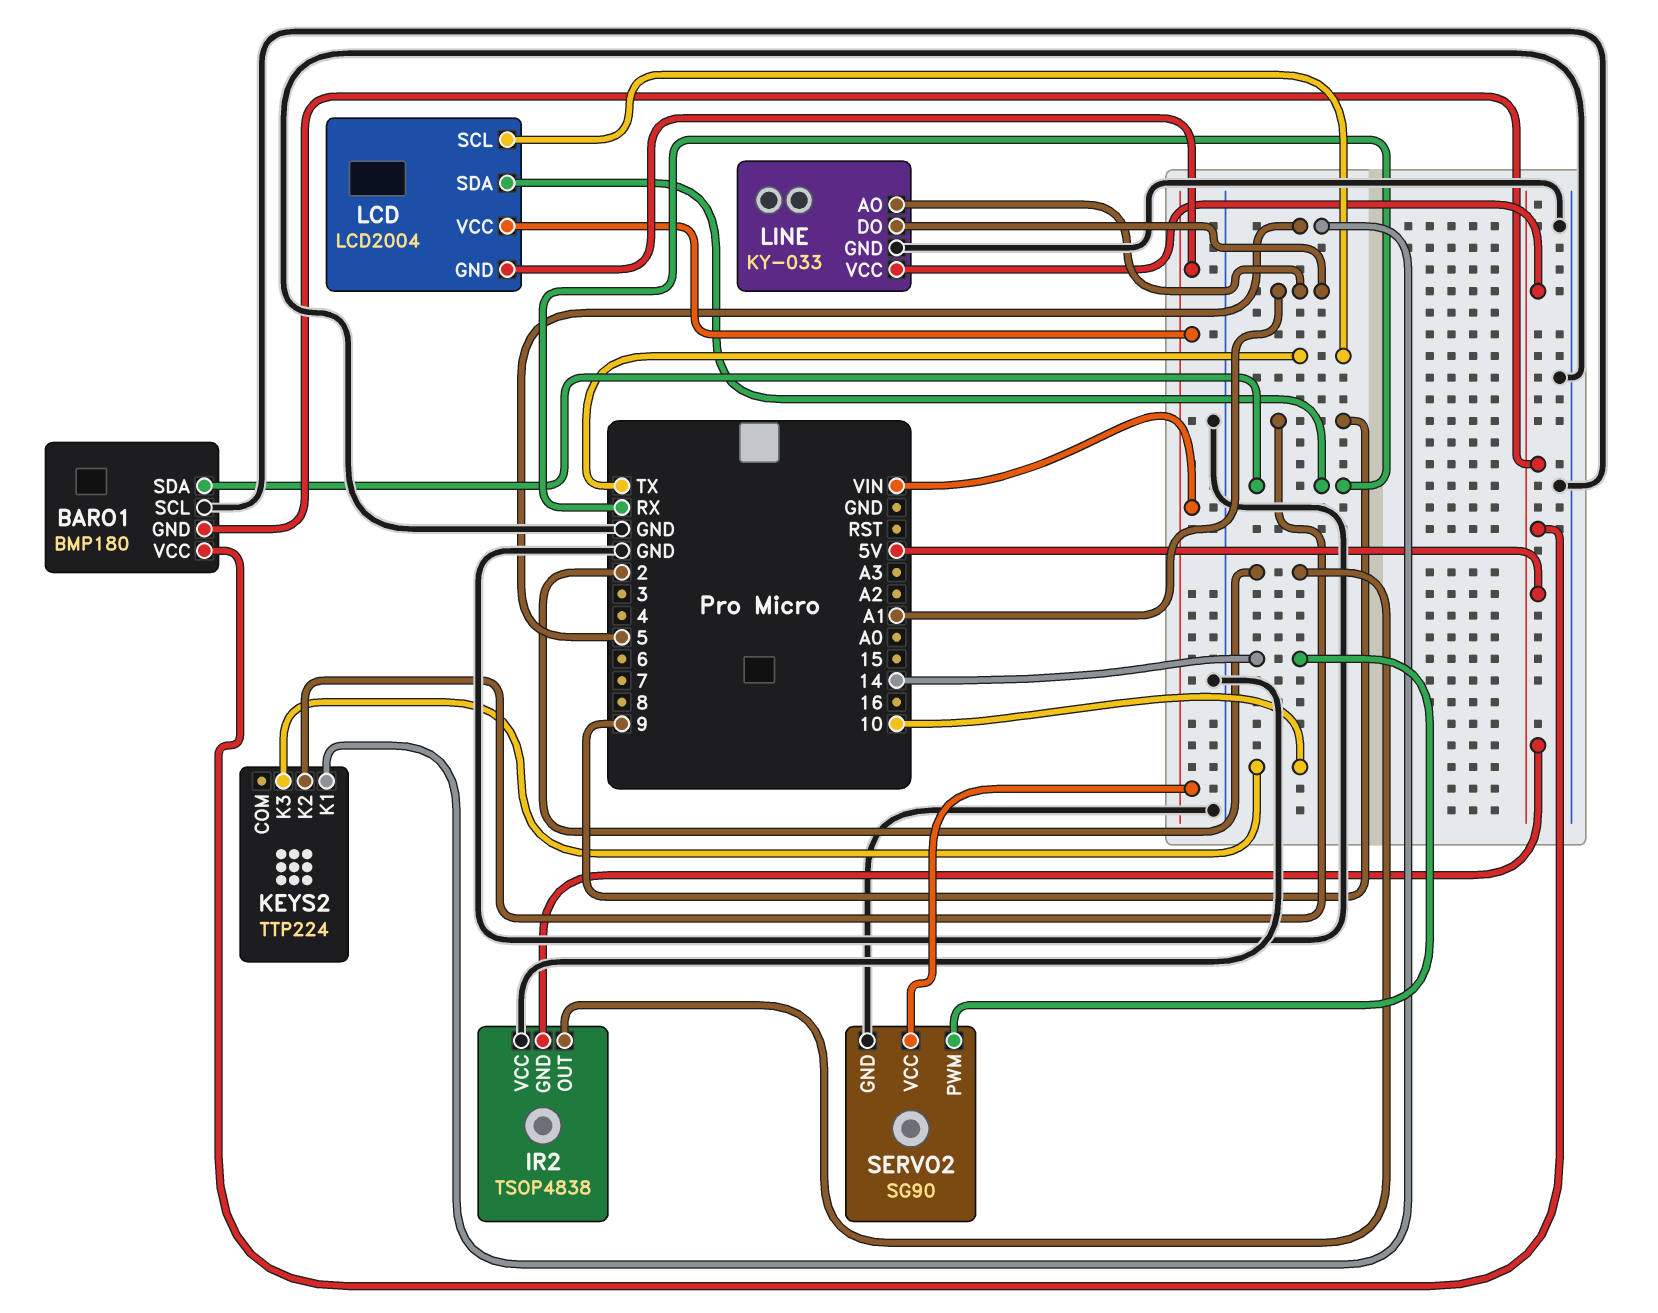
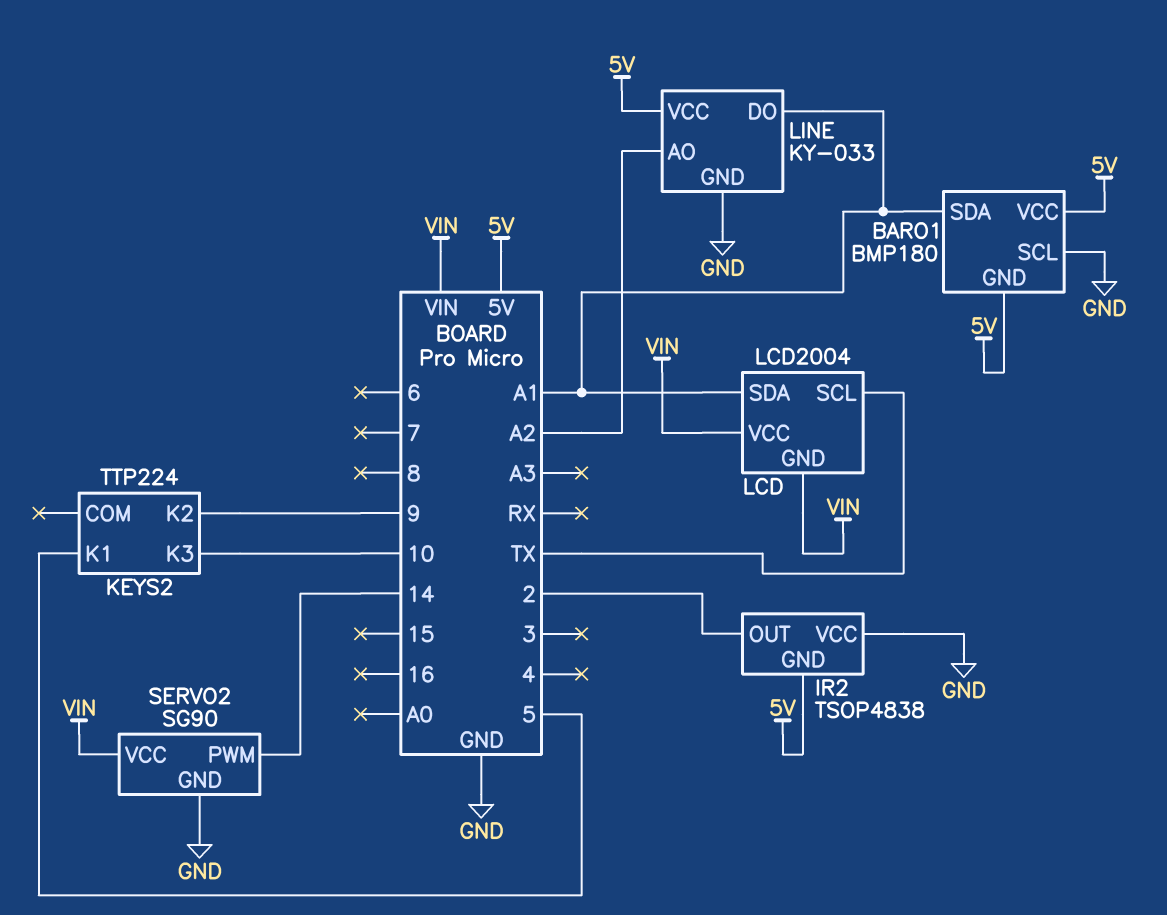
BARO1 pin SDA: RX -> A1
LCD pin SDA: RX -> A1
LINE pin AO: A1 -> A2

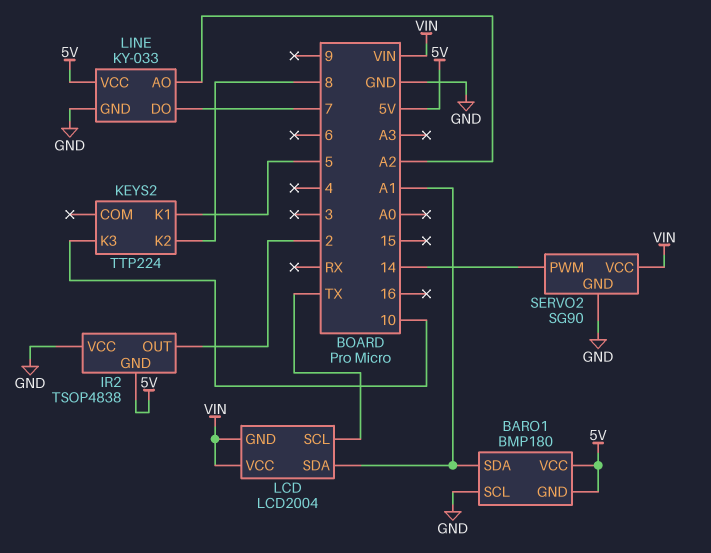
KEYS2 pin K2: 9 -> 8
LINE pin DO: A1 -> 7

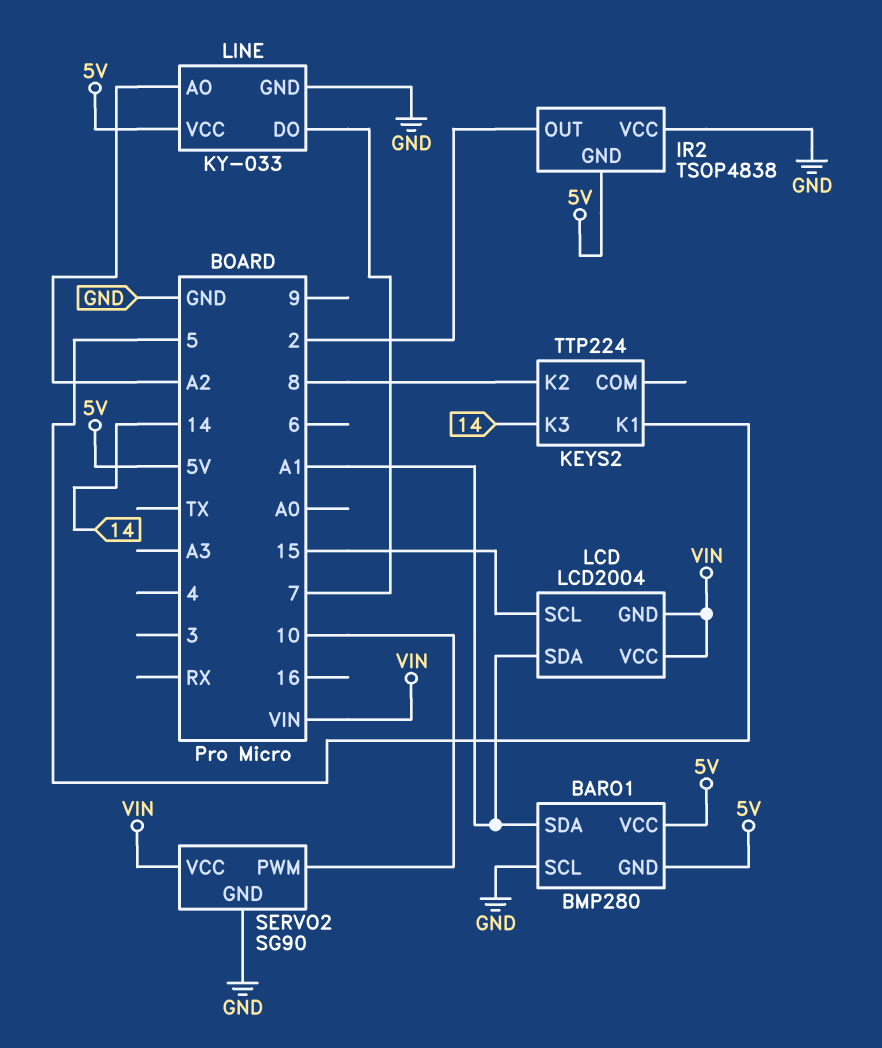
BARO1: BMP180 -> BMP280
KEYS2 pin K3: 10 -> 14
LCD pin SCL: TX -> 15
SERVO2 pin PWM: 14 -> 10

